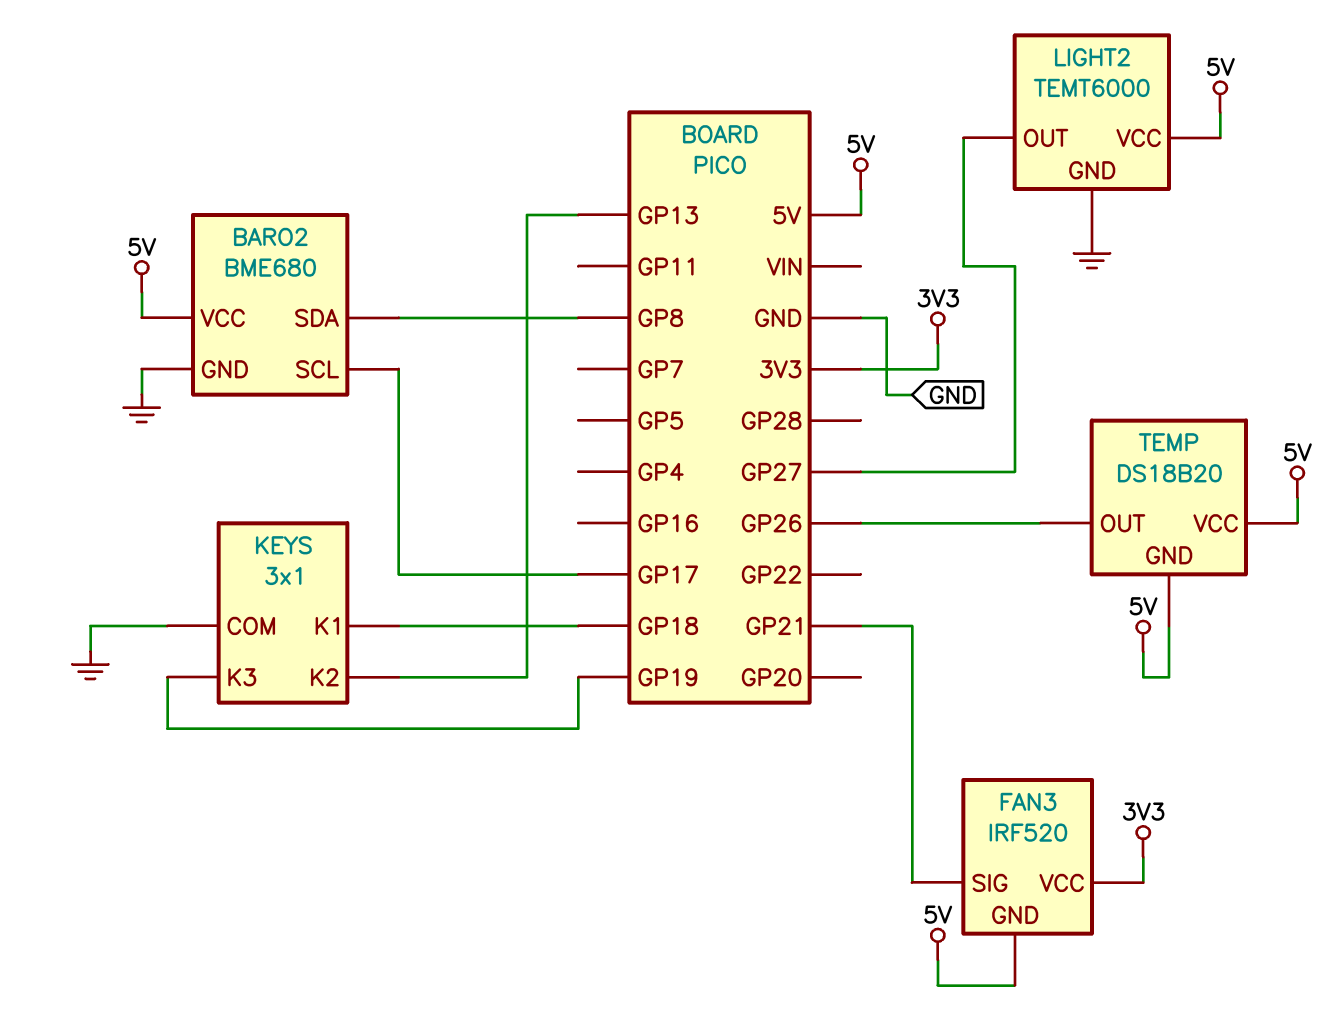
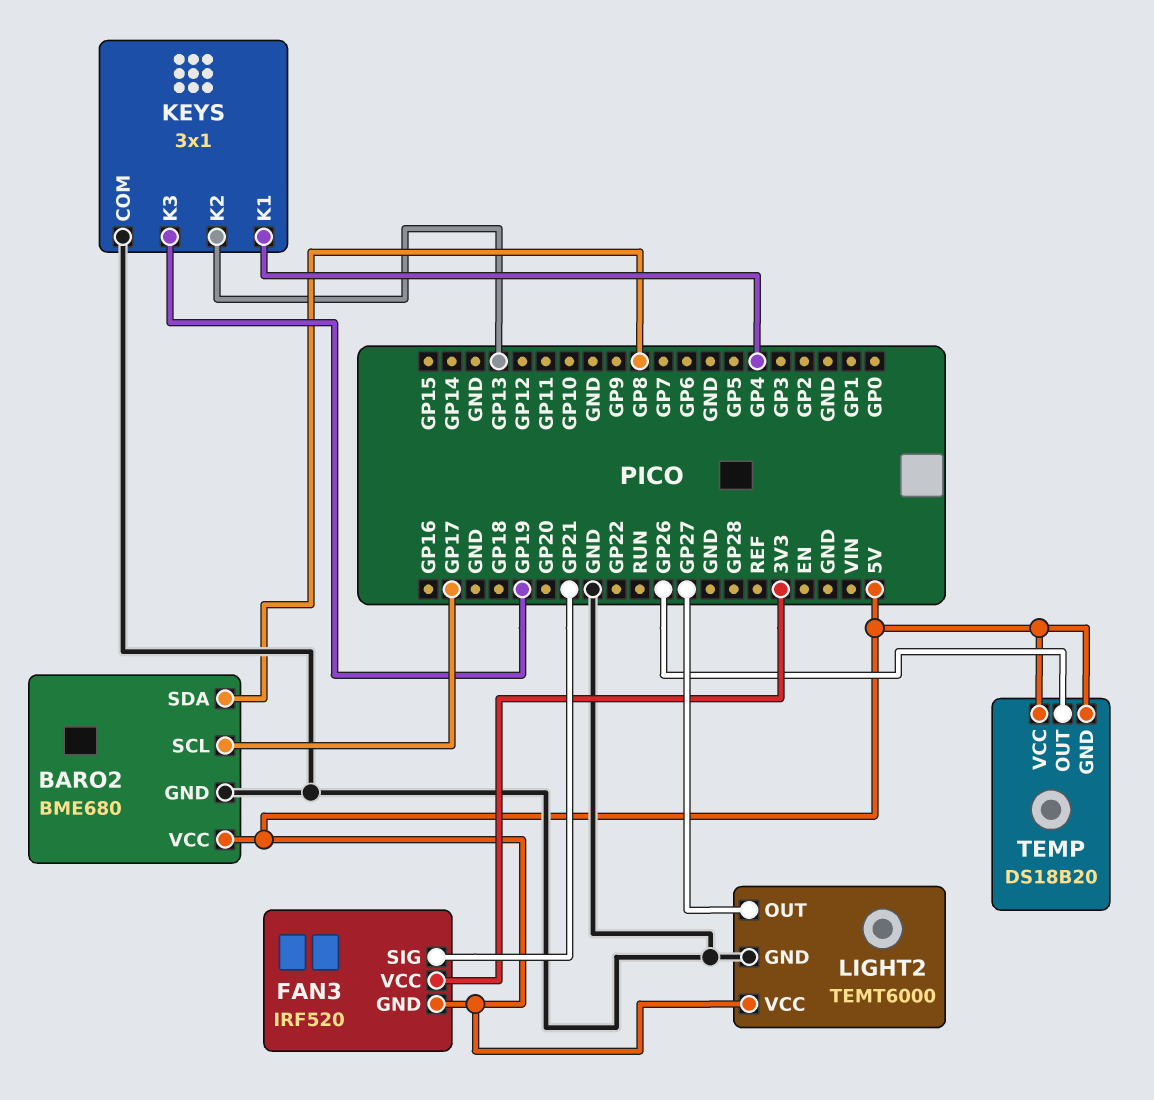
KEYS pin K1: GP18 -> GP4

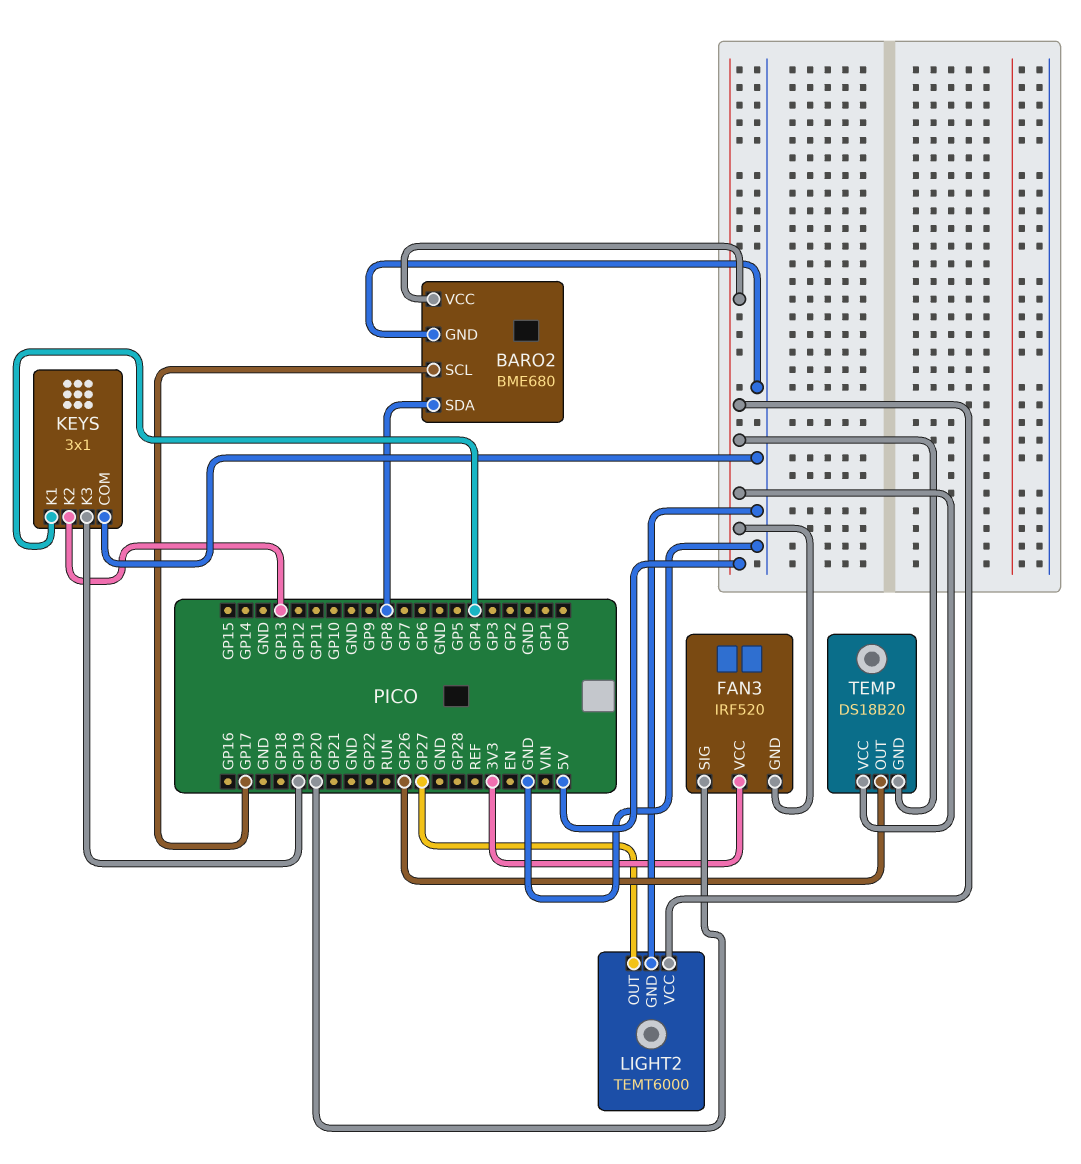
FAN3 pin SIG: GP21 -> GP20

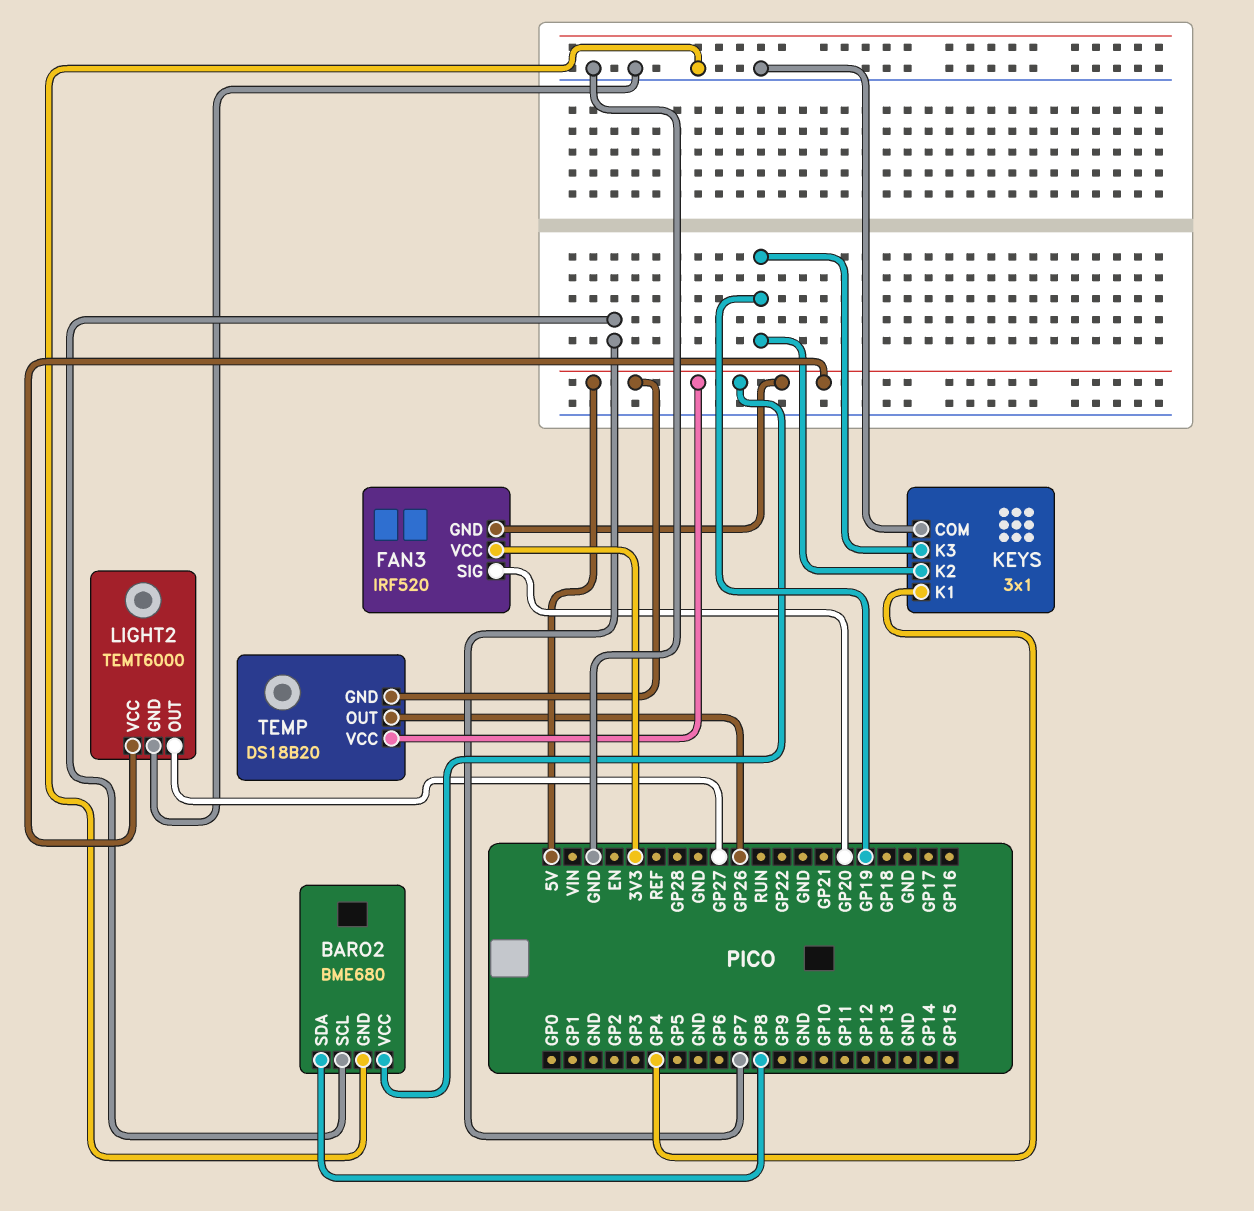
BARO2 pin SCL: GP17 -> GP7
KEYS pin K2: GP13 -> GP19

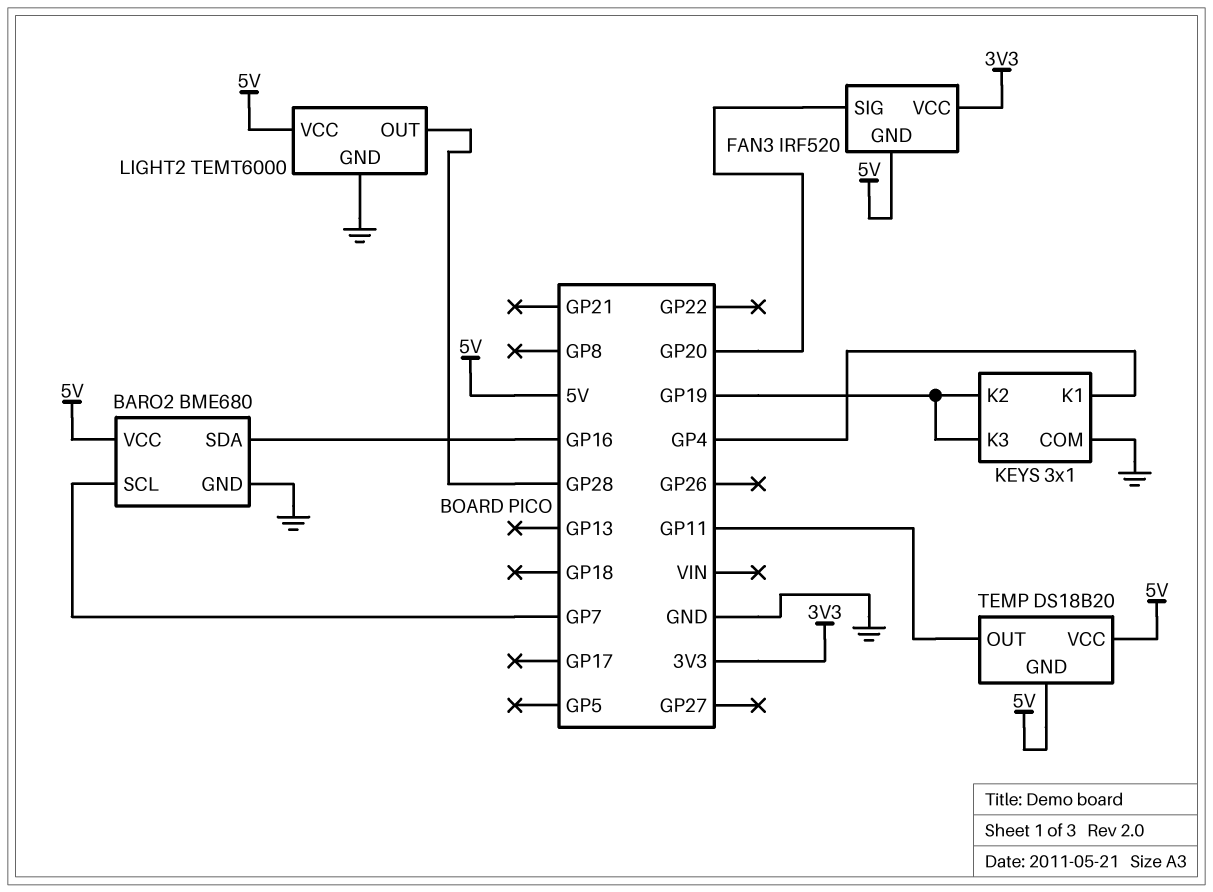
BARO2 pin SDA: GP8 -> GP16
LIGHT2 pin OUT: GP27 -> GP28
TEMP pin OUT: GP26 -> GP11

